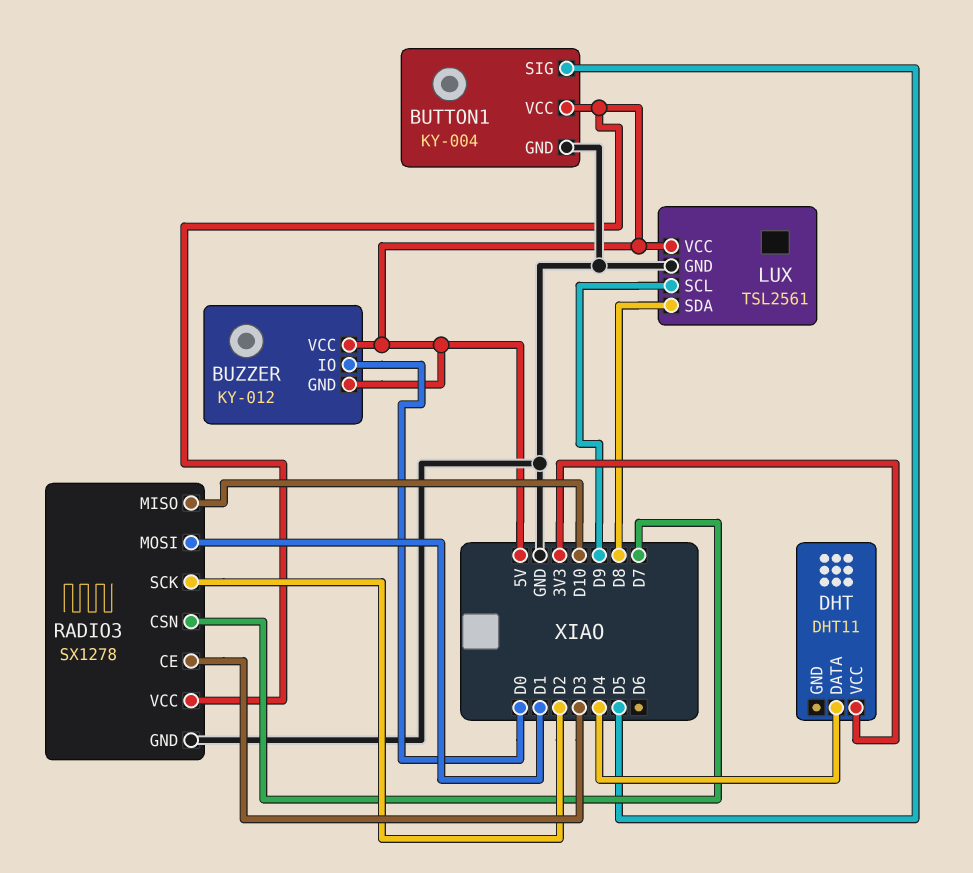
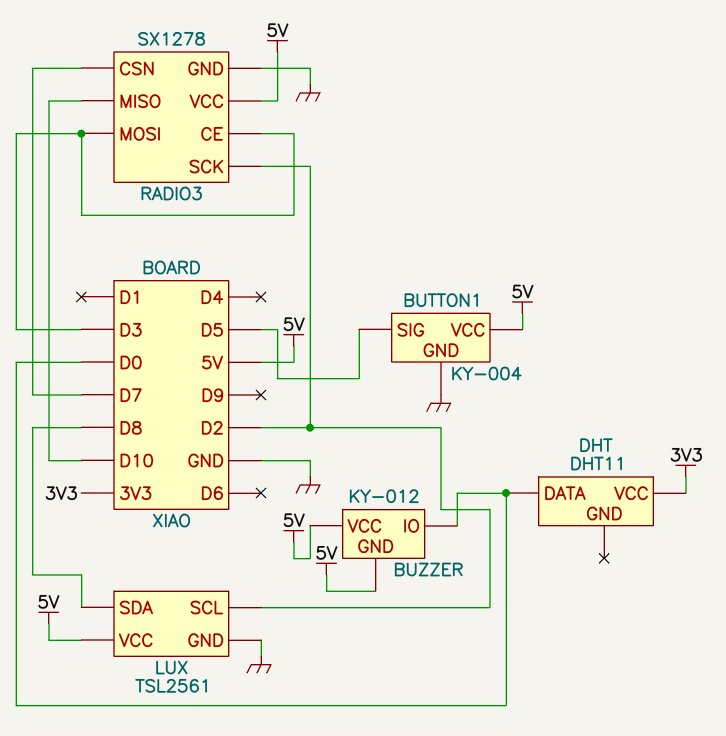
DHT pin DATA: D4 -> D0
LUX pin SCL: D9 -> D2
RADIO3 pin MOSI: D1 -> D3

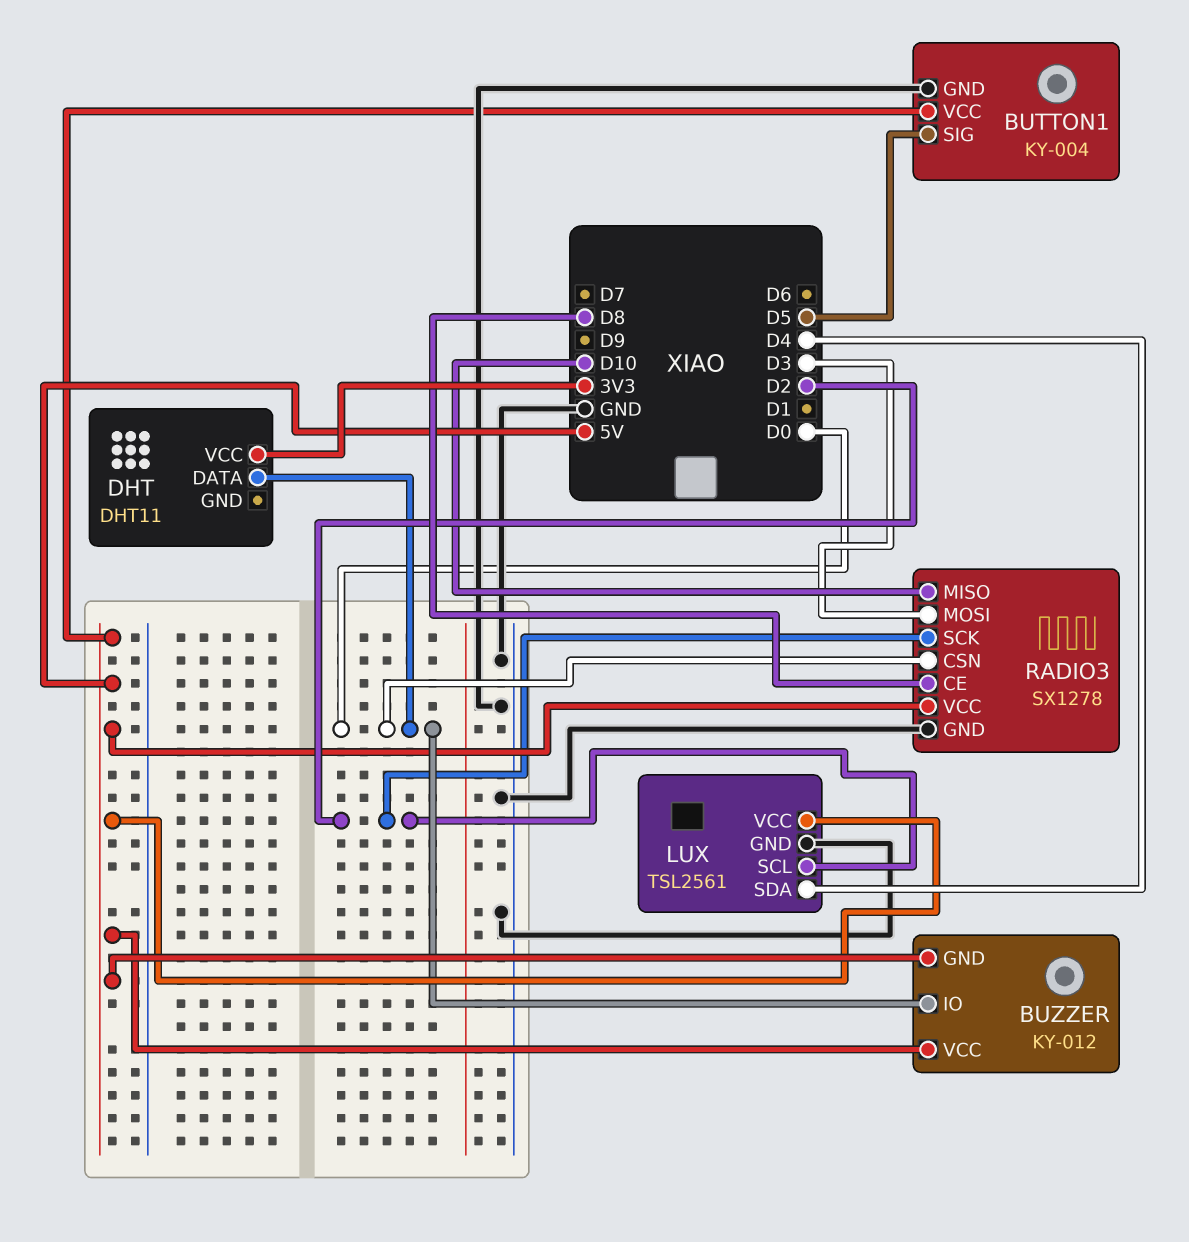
LUX pin SDA: D8 -> D4
RADIO3 pin CE: D3 -> D8
RADIO3 pin CSN: D7 -> D0

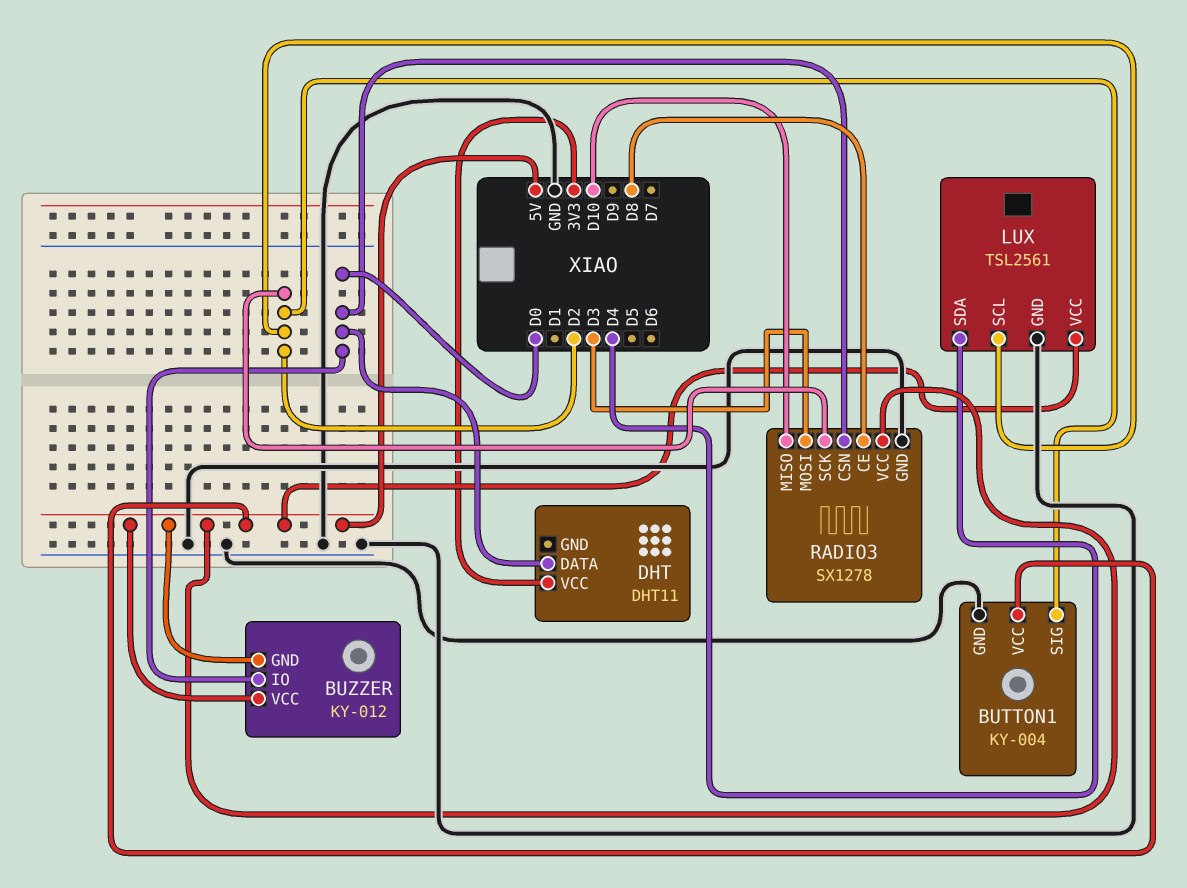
BUTTON1 pin SIG: D5 -> D2

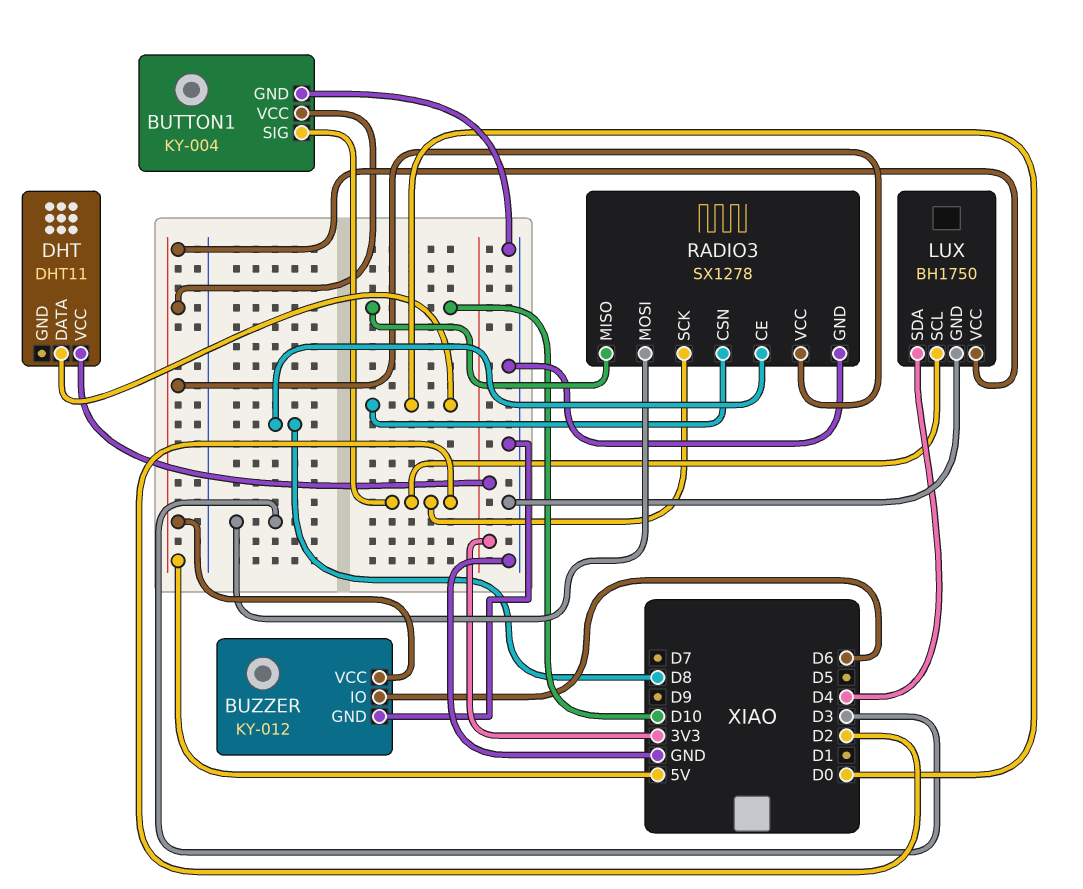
BUZZER pin GND: 5V -> GND
BUZZER pin IO: D0 -> D6
LUX: TSL2561 -> BH1750

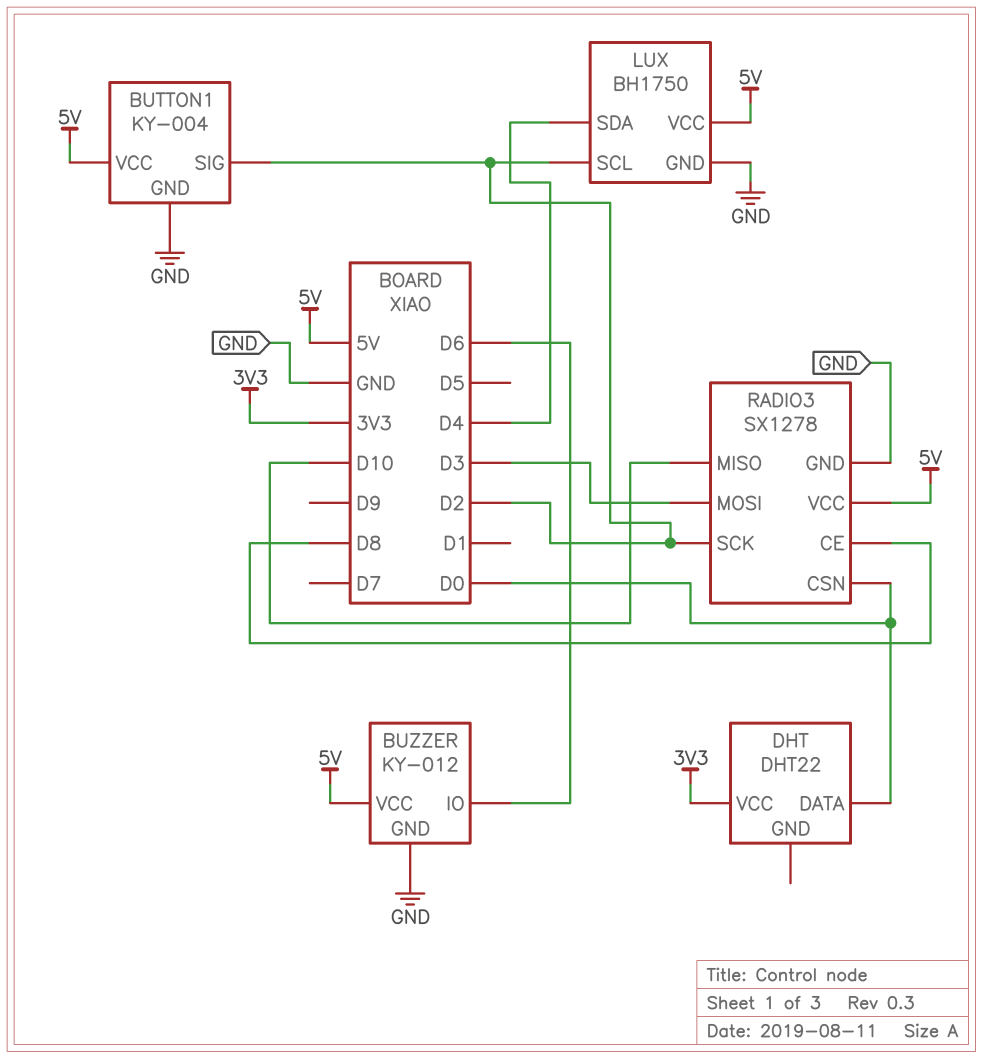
DHT: DHT11 -> DHT22

